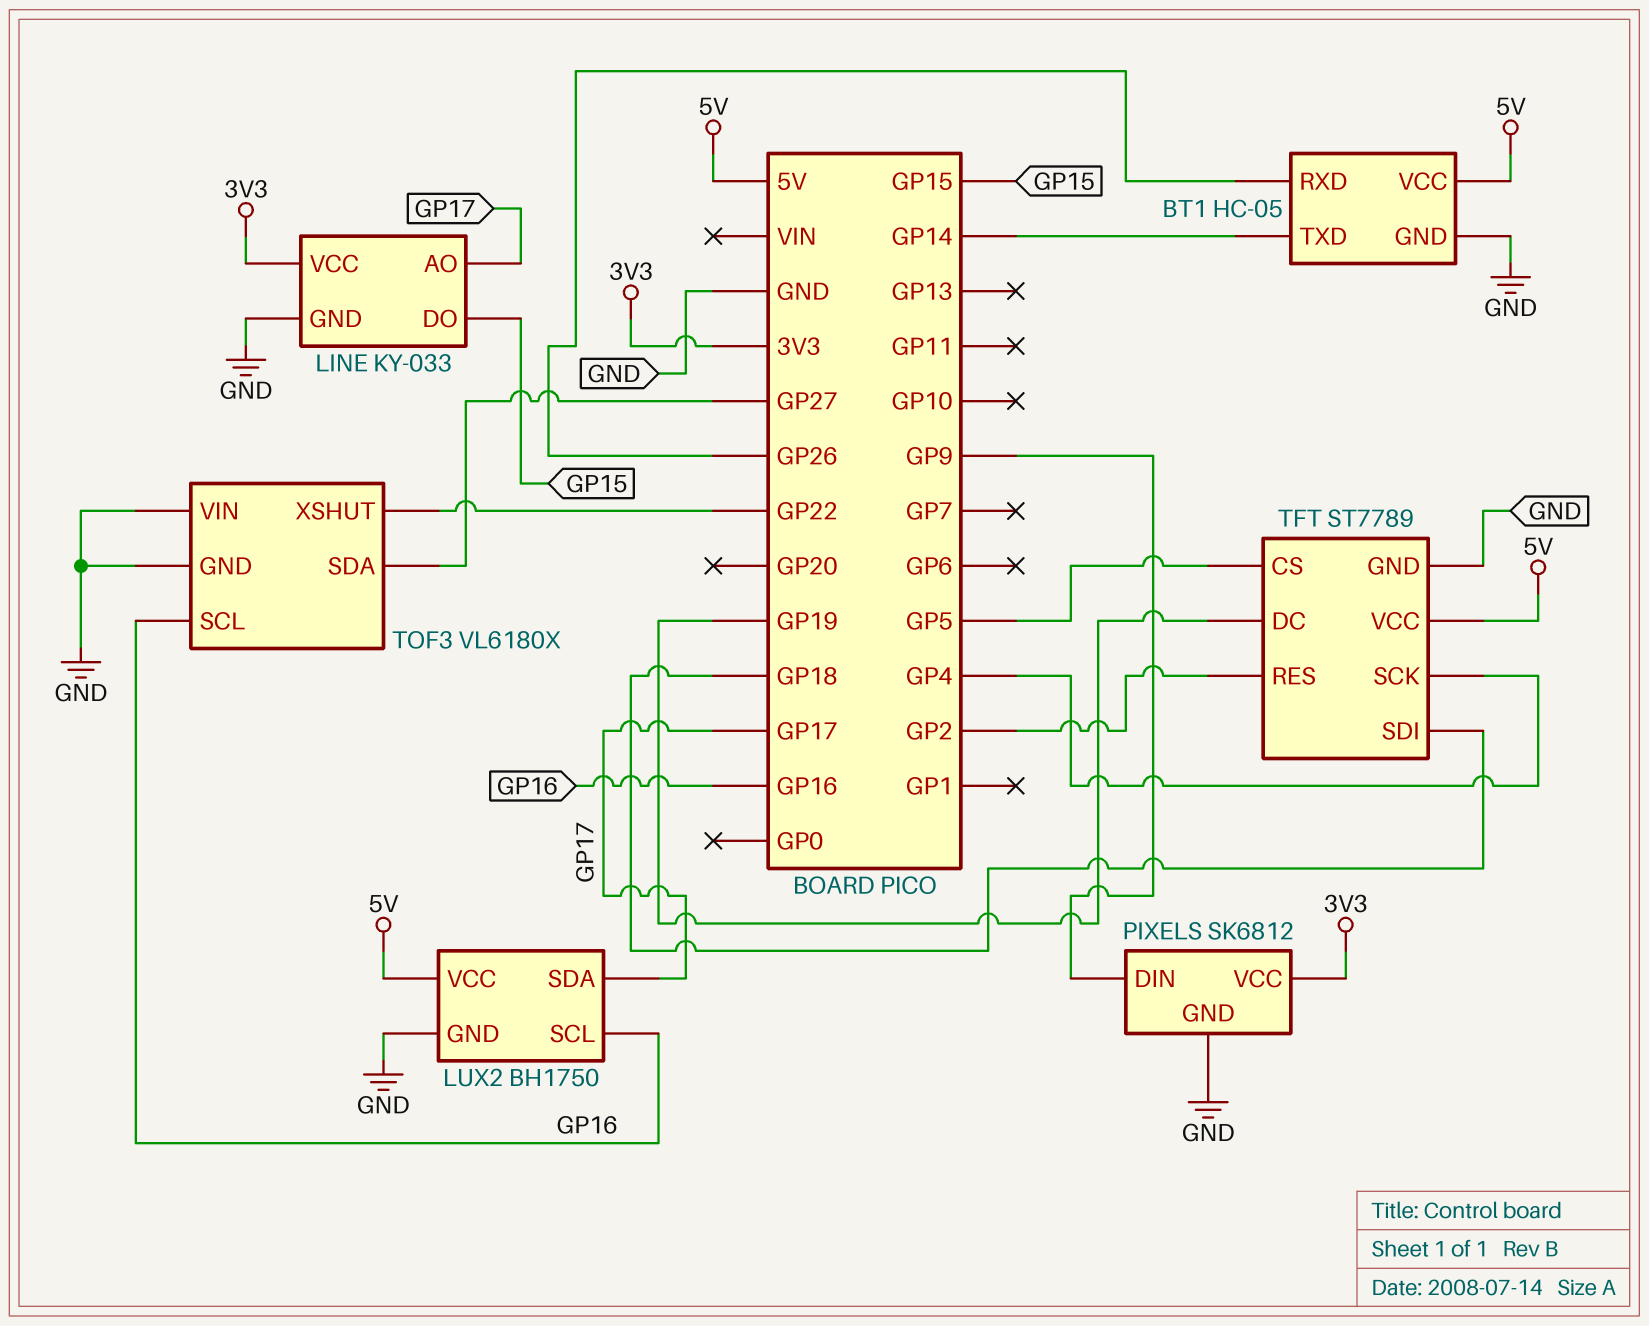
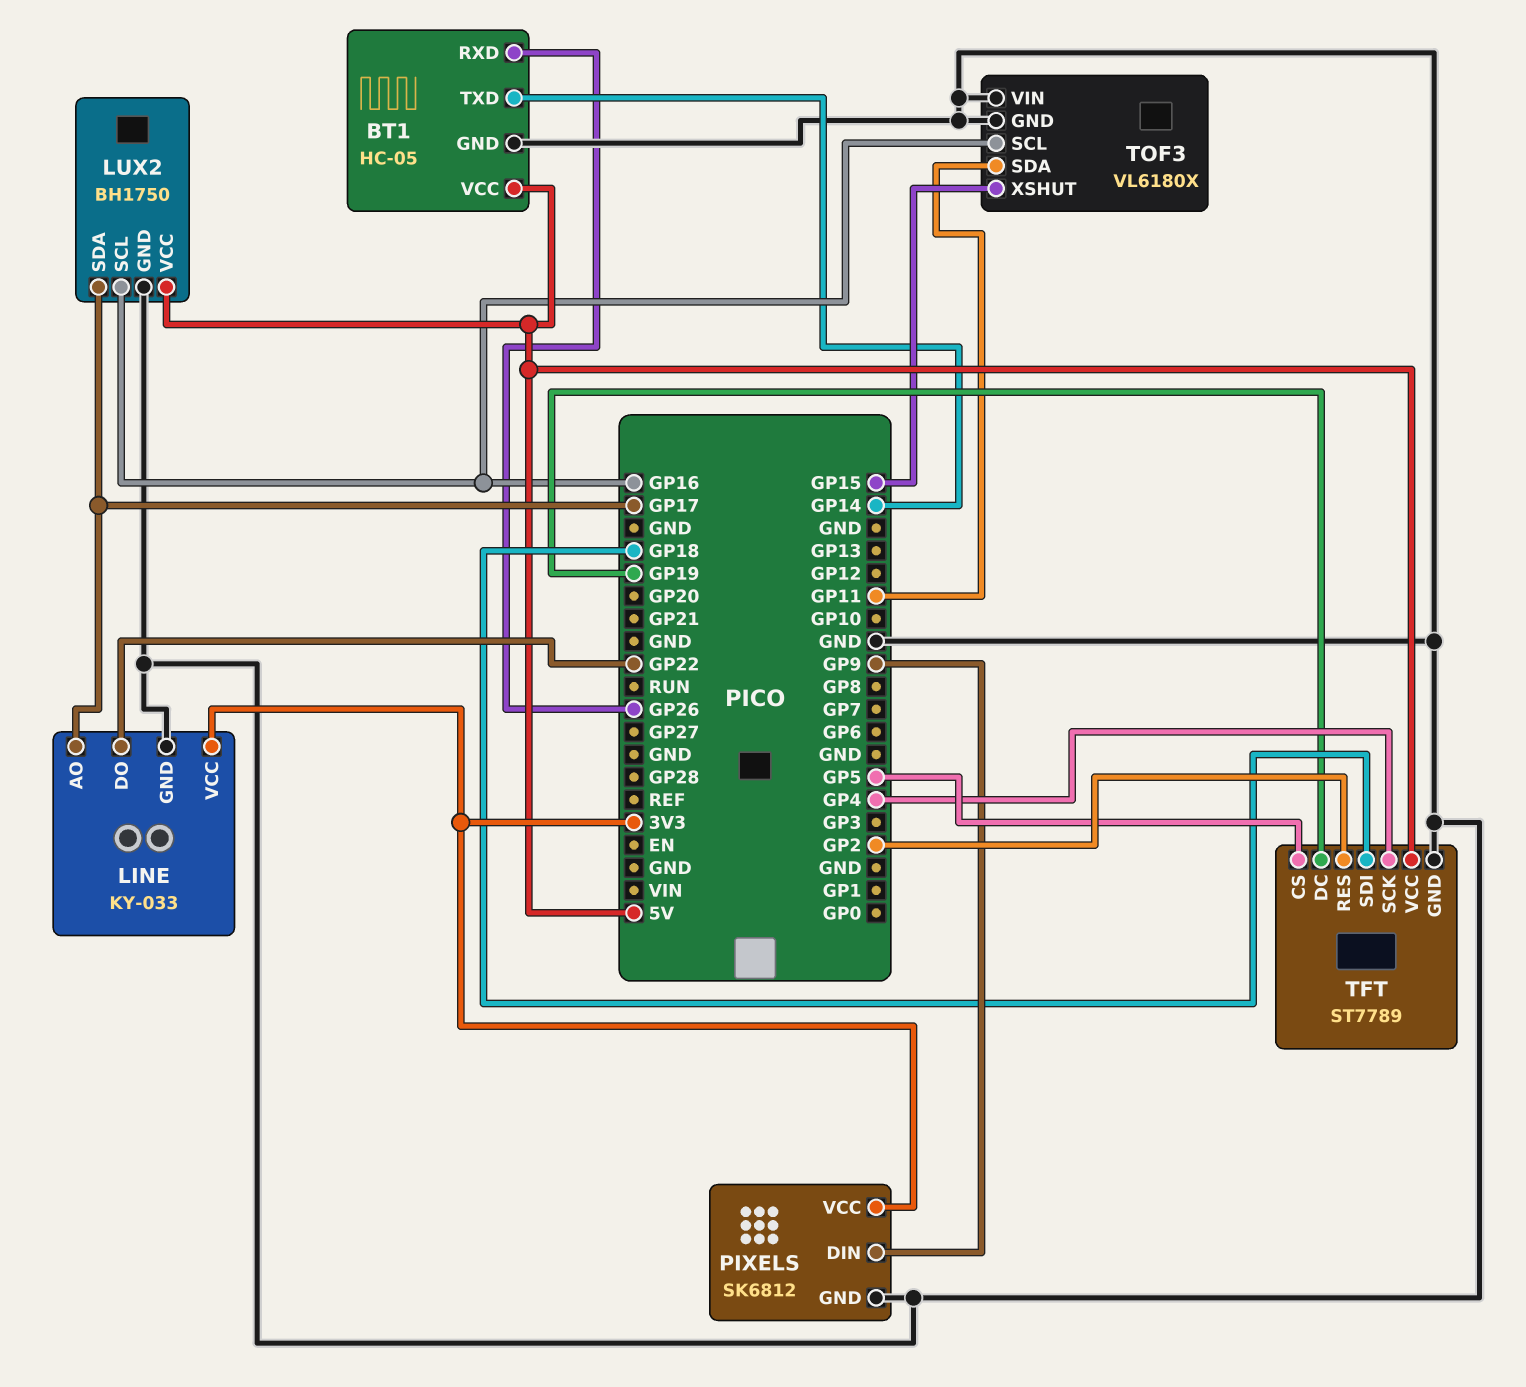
LINE pin DO: GP15 -> GP22
TOF3 pin SDA: GP27 -> GP11
TOF3 pin XSHUT: GP22 -> GP15

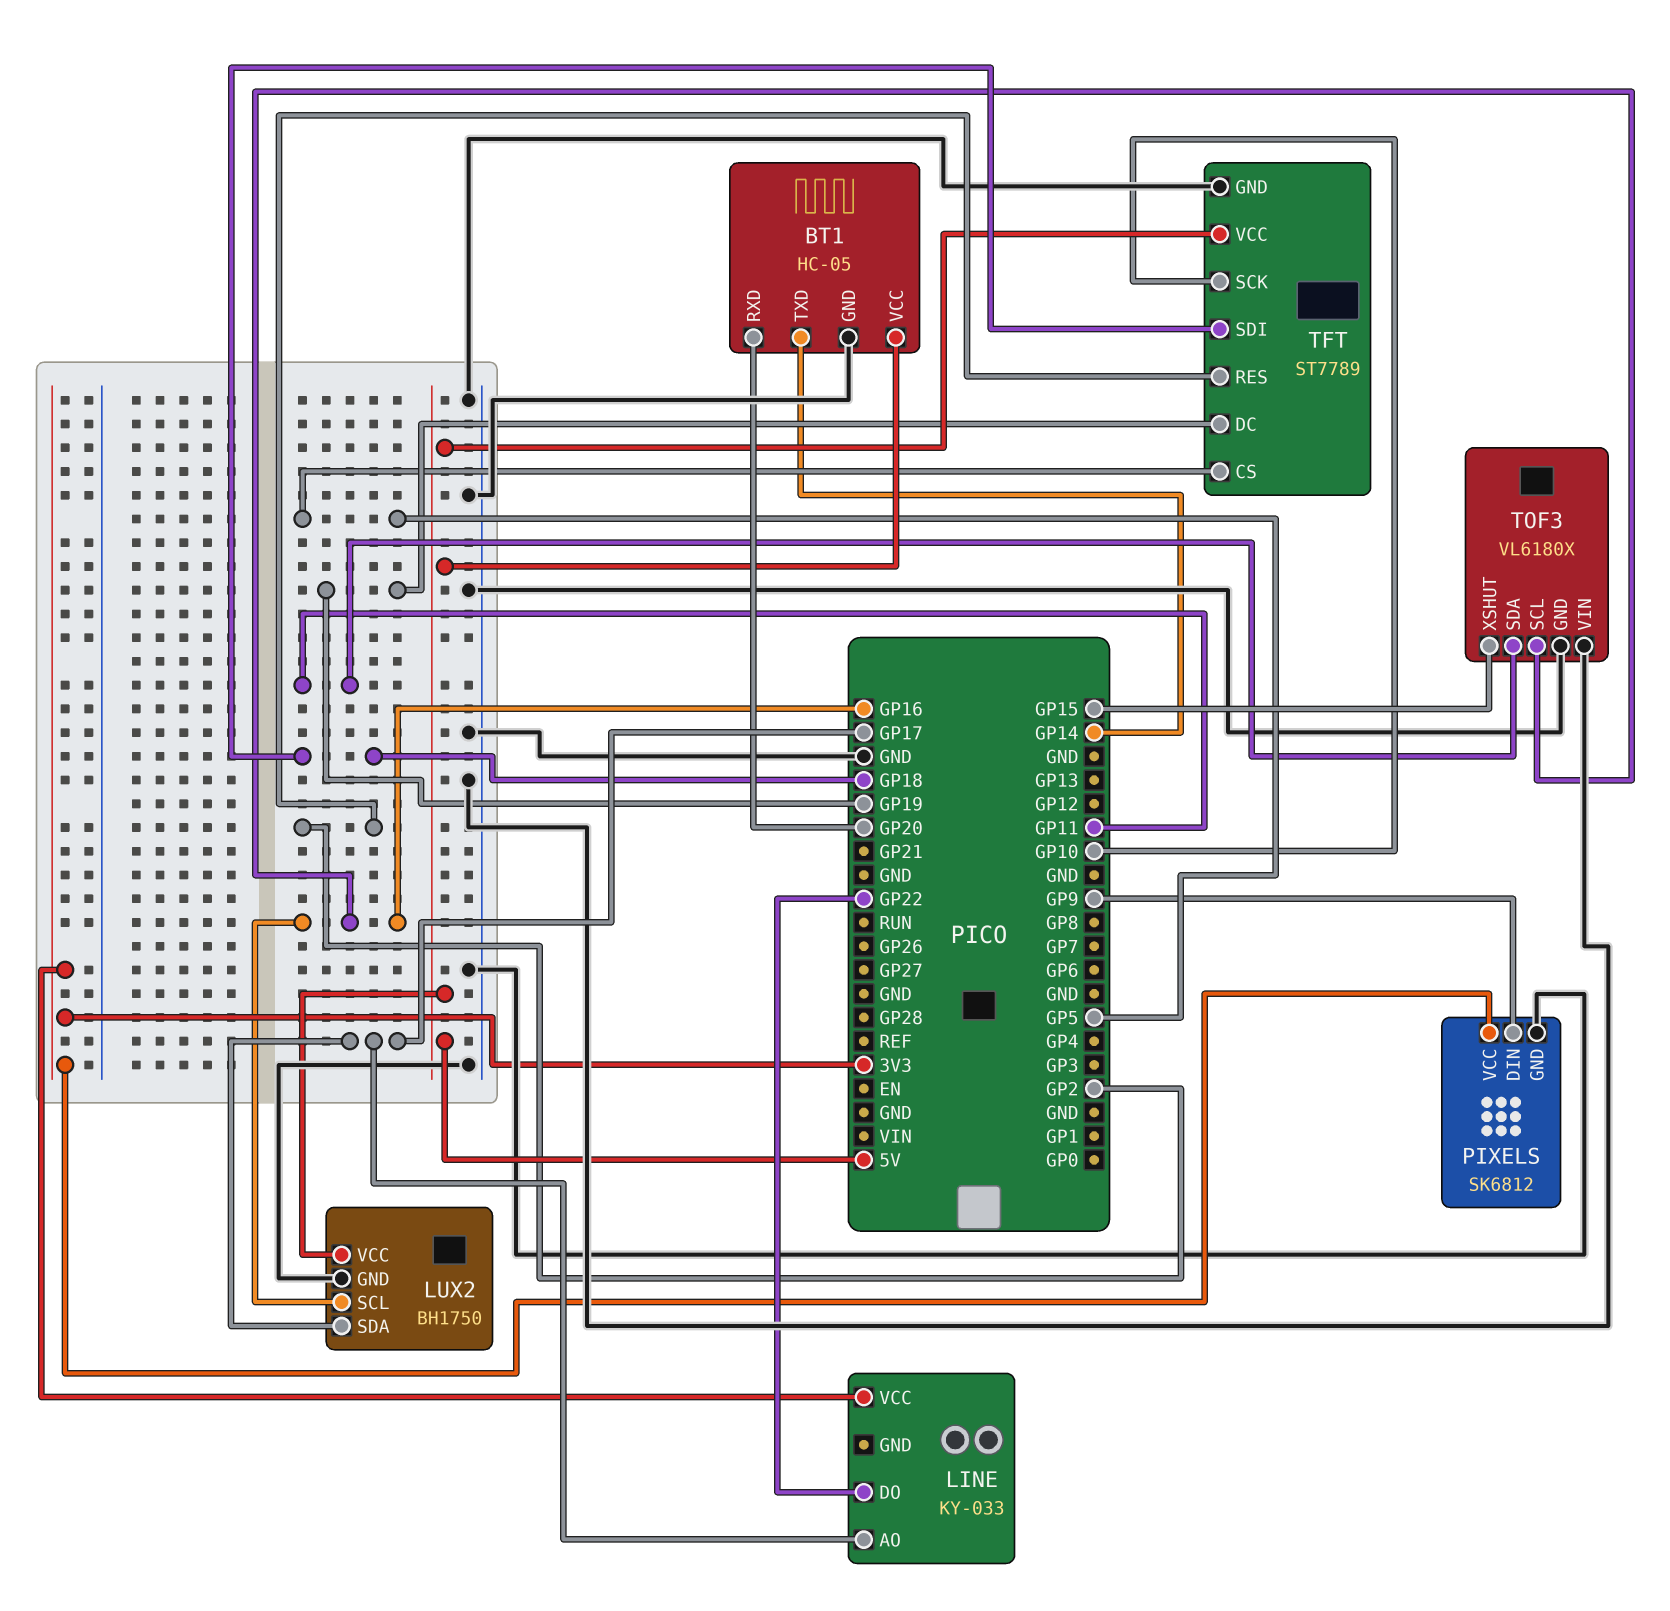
BT1 pin RXD: GP26 -> GP20
LINE pin GND: GND -> none
TFT pin SCK: GP4 -> GP10

